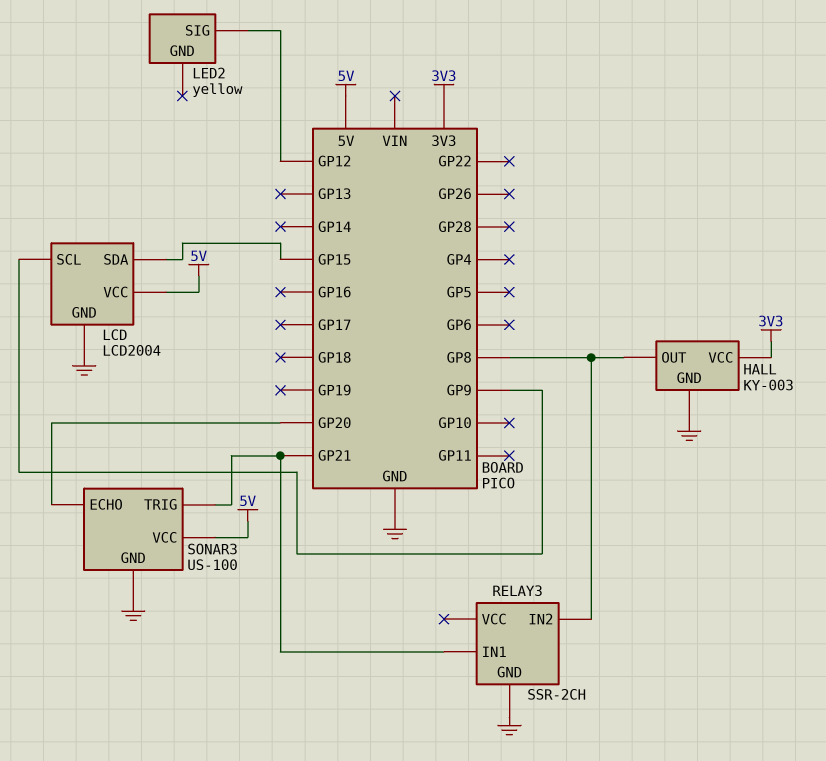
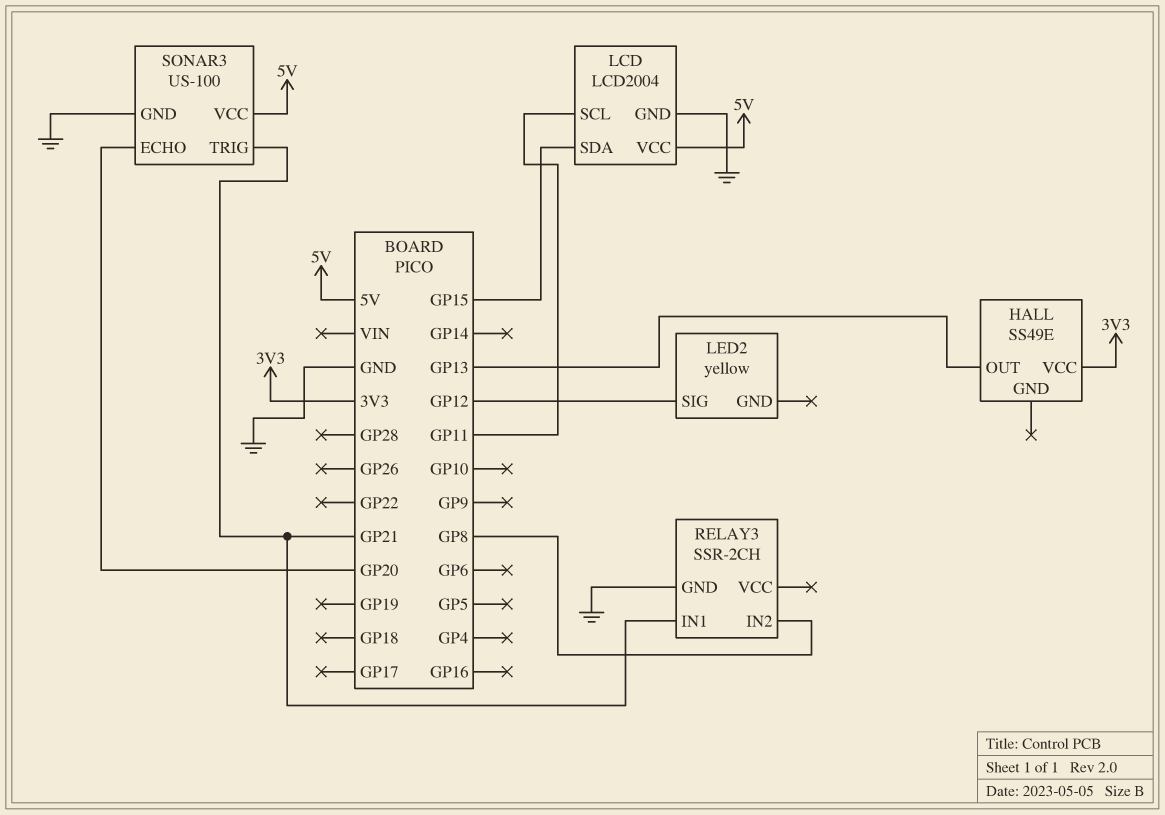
HALL: KY-003 -> SS49E
HALL pin GND: GND -> none
HALL pin OUT: GP8 -> GP13
LCD pin SCL: GP9 -> GP11

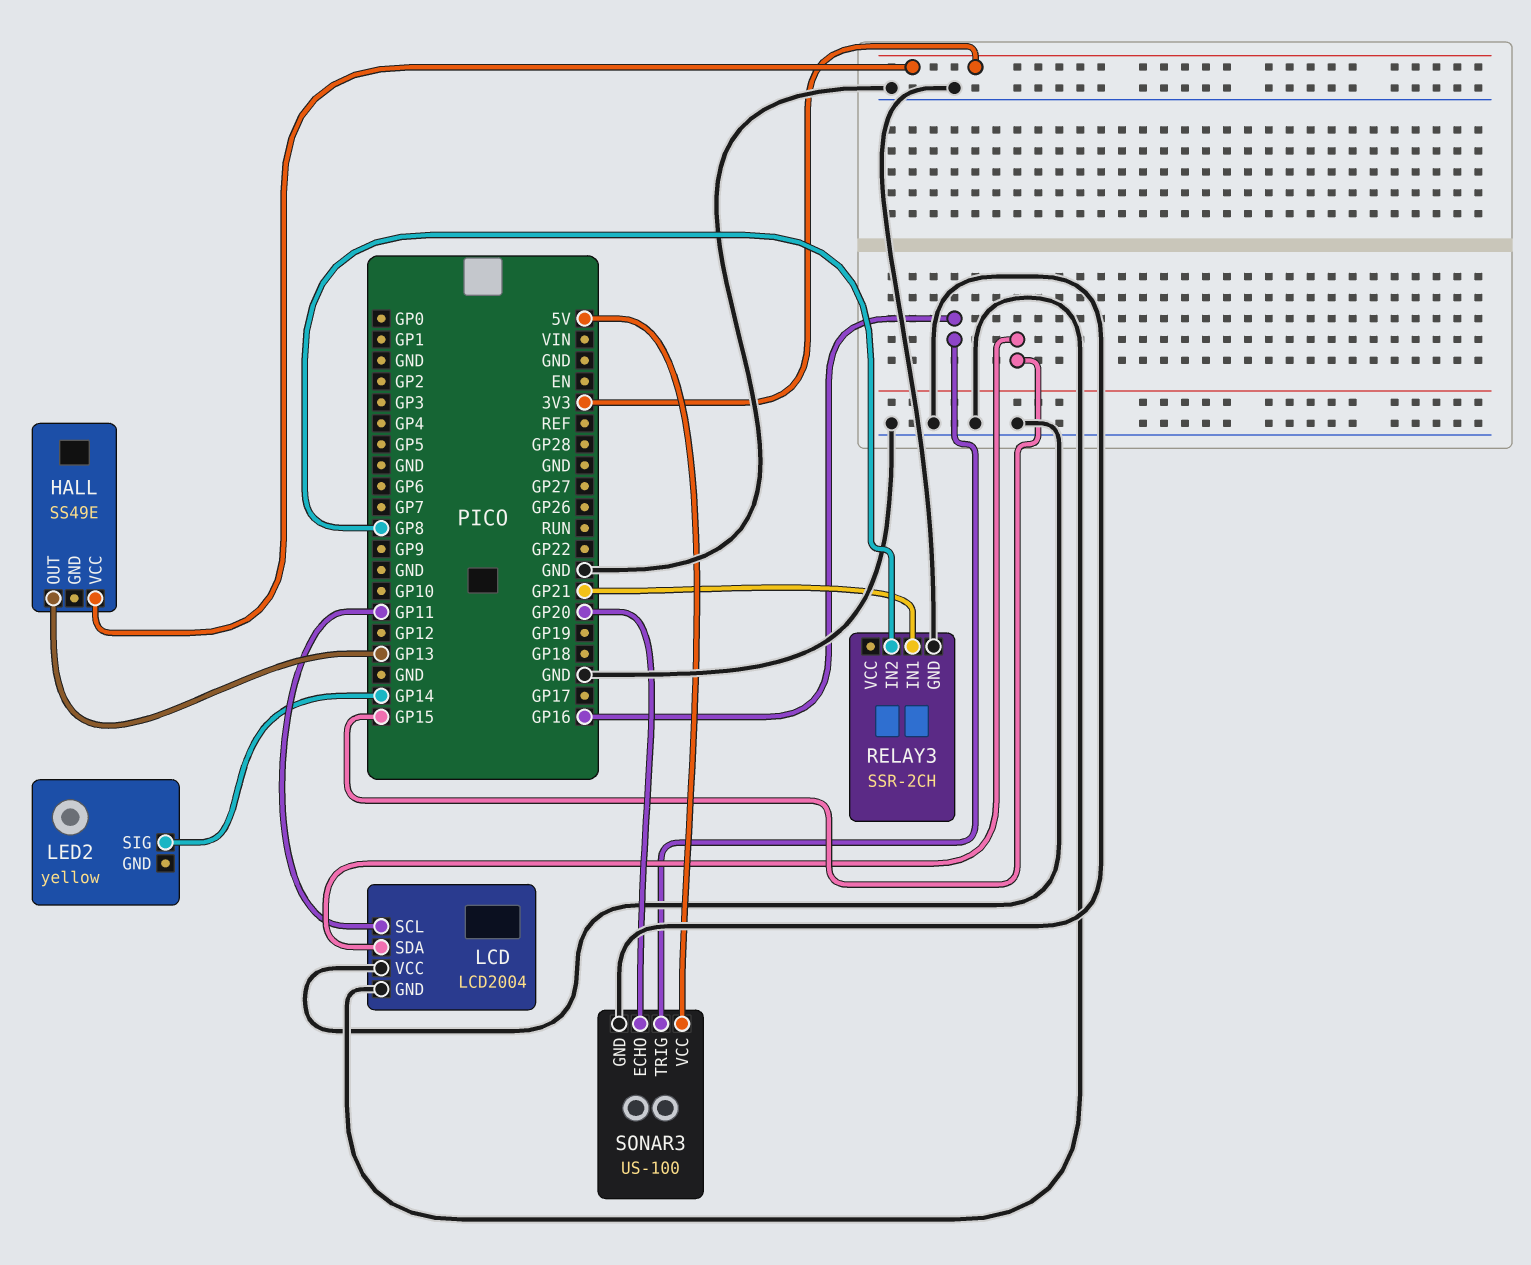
LCD pin VCC: 5V -> GND
LED2 pin SIG: GP12 -> GP14
SONAR3 pin TRIG: GP21 -> GP16

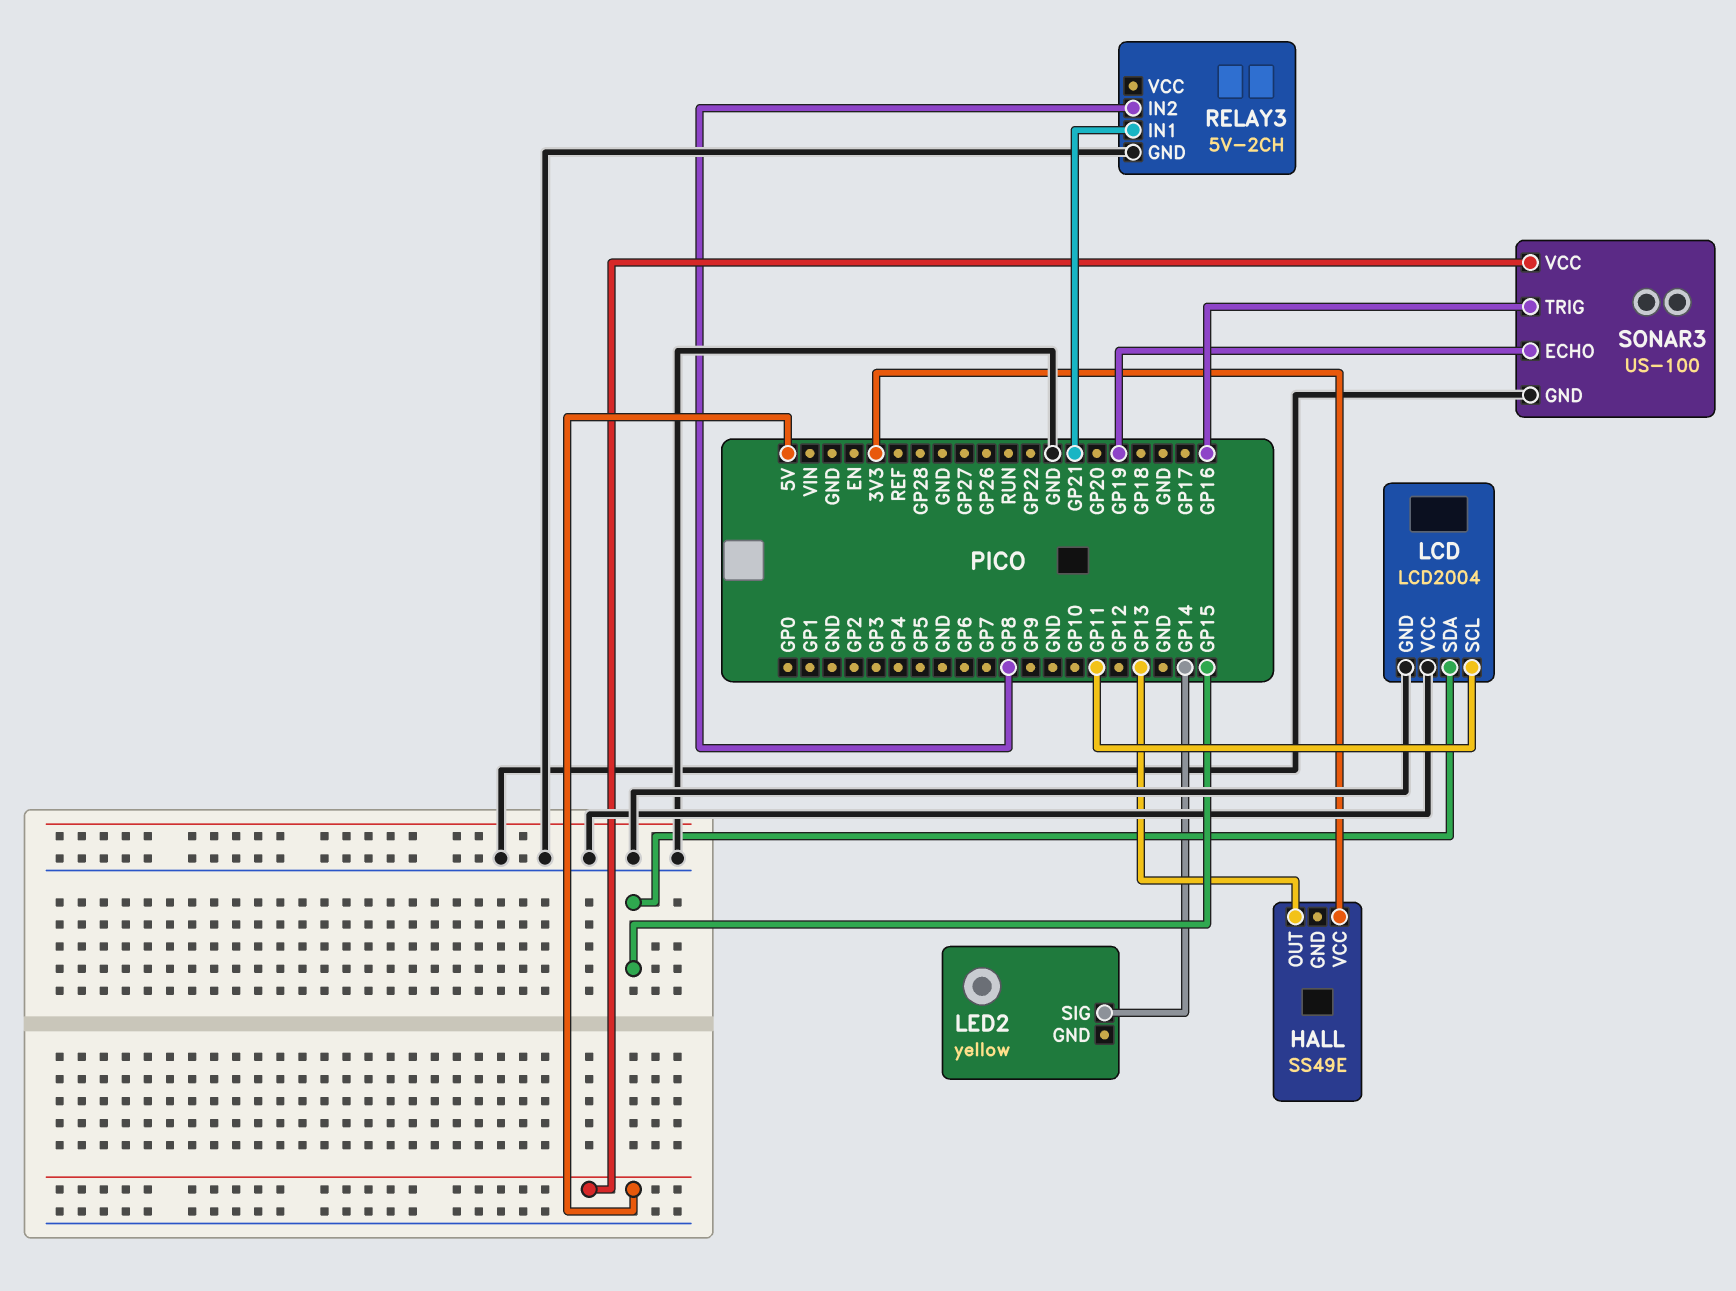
RELAY3: SSR-2CH -> 5V-2CH
SONAR3 pin ECHO: GP20 -> GP19

